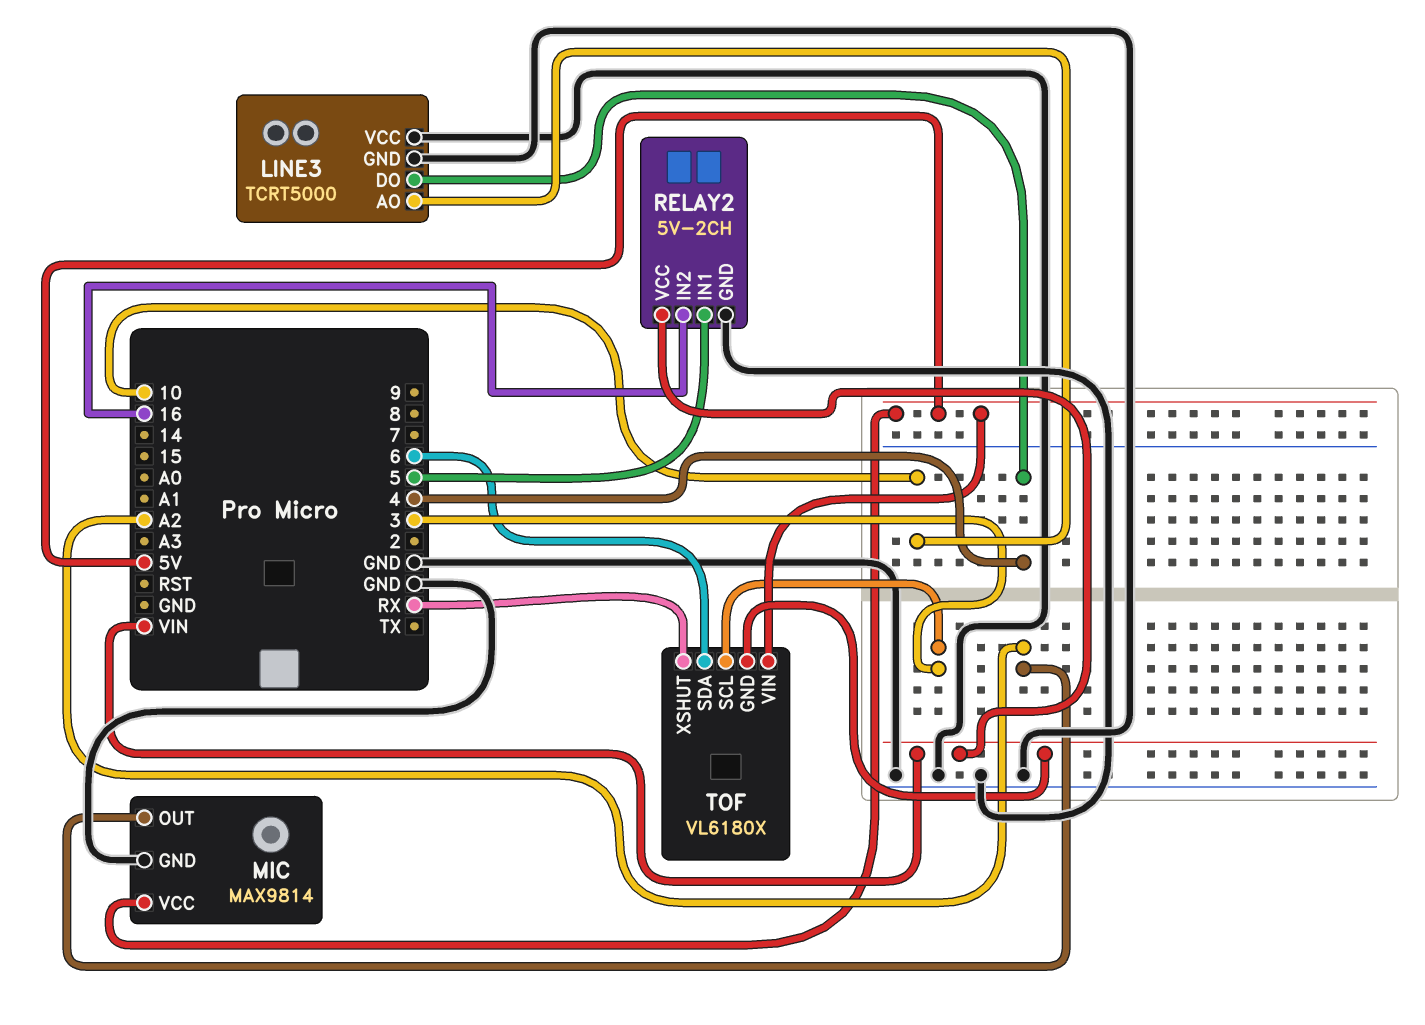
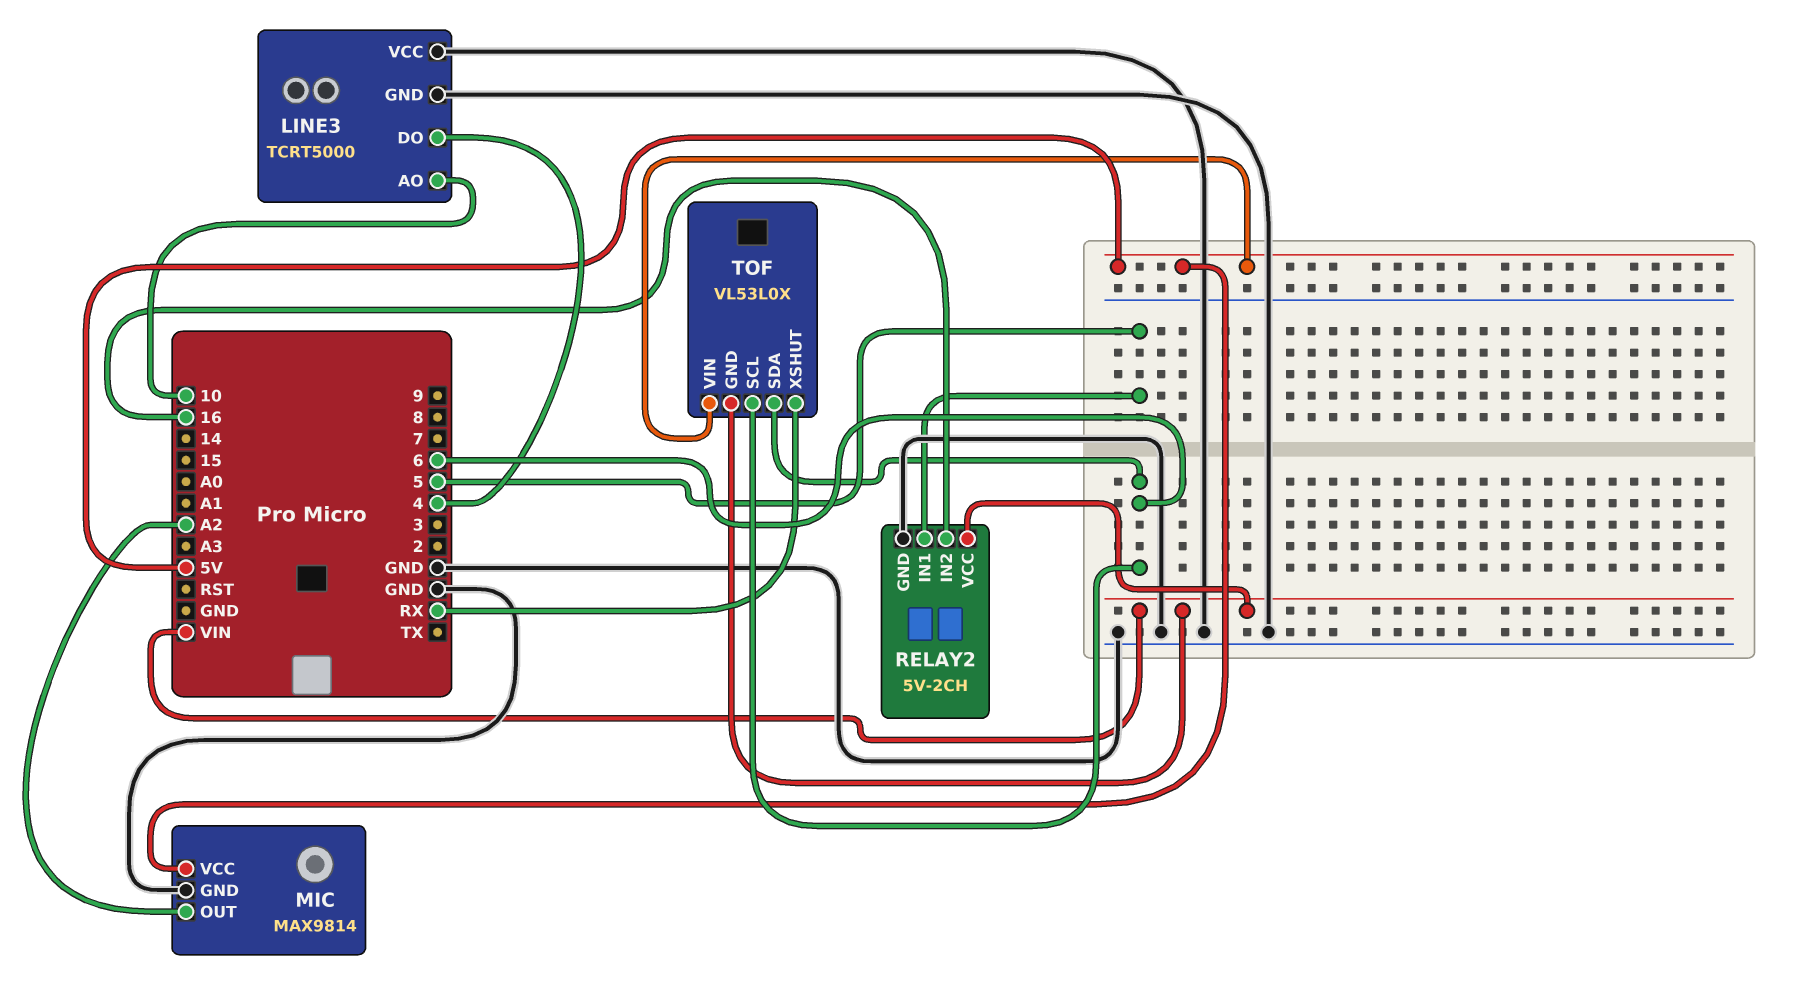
TOF: VL6180X -> VL53L0X
TOF pin SCL: 3 -> 6

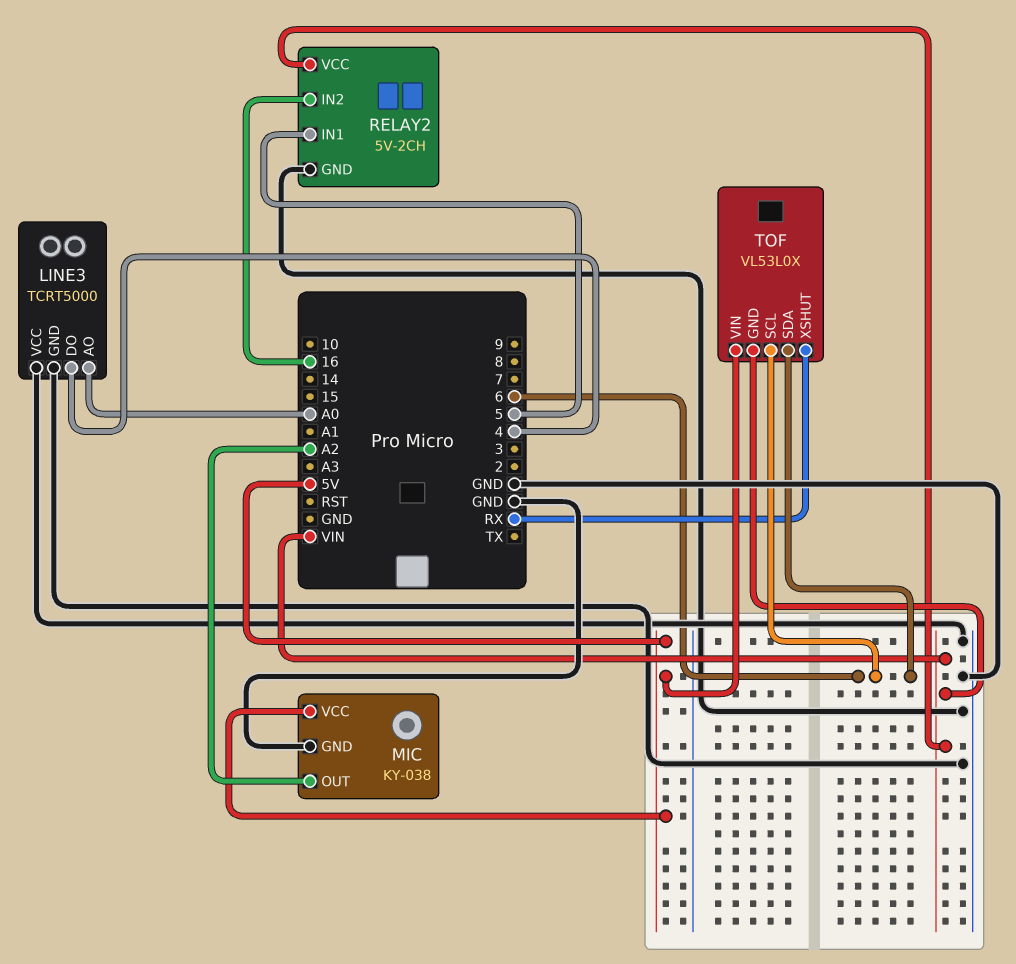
LINE3 pin AO: 10 -> A0
MIC: MAX9814 -> KY-038

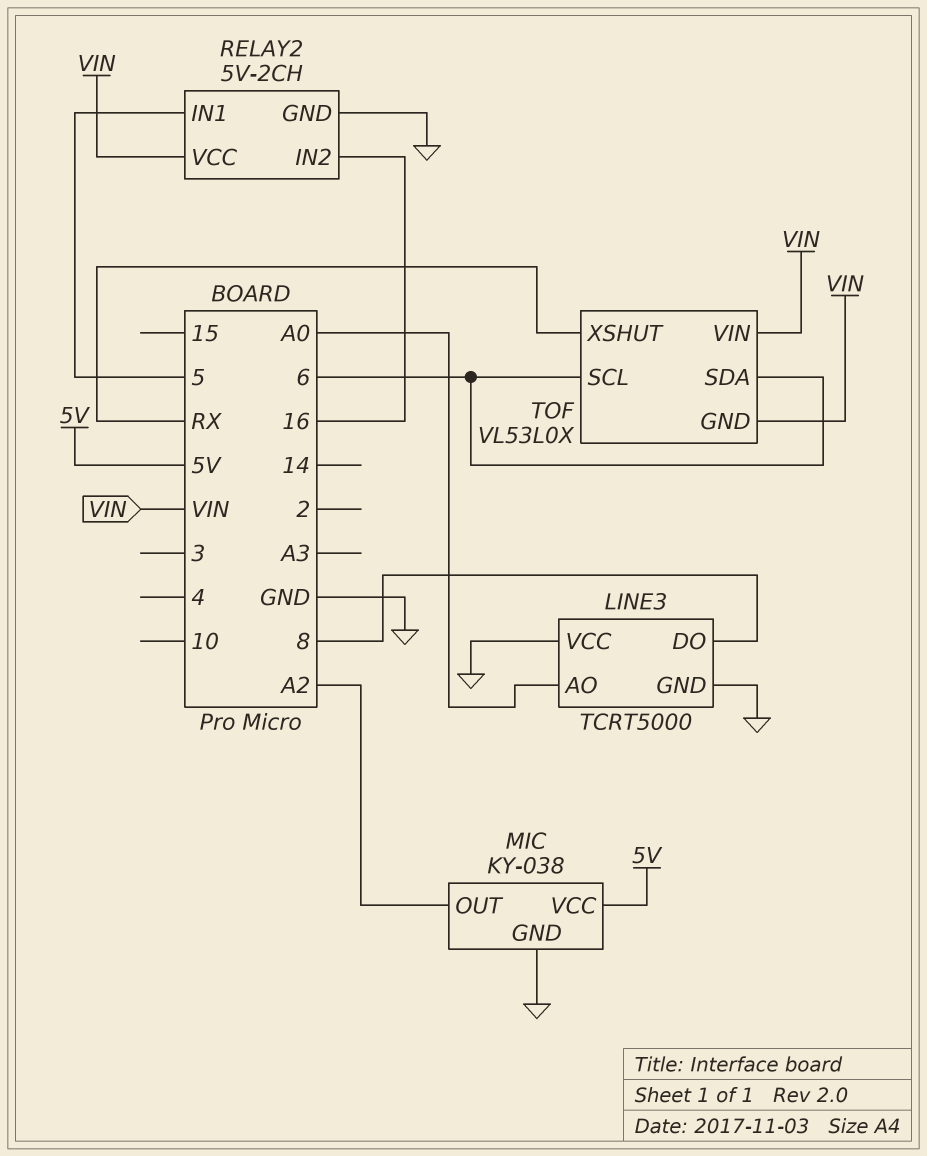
LINE3 pin DO: 4 -> 8
TOF pin VIN: 5V -> VIN

